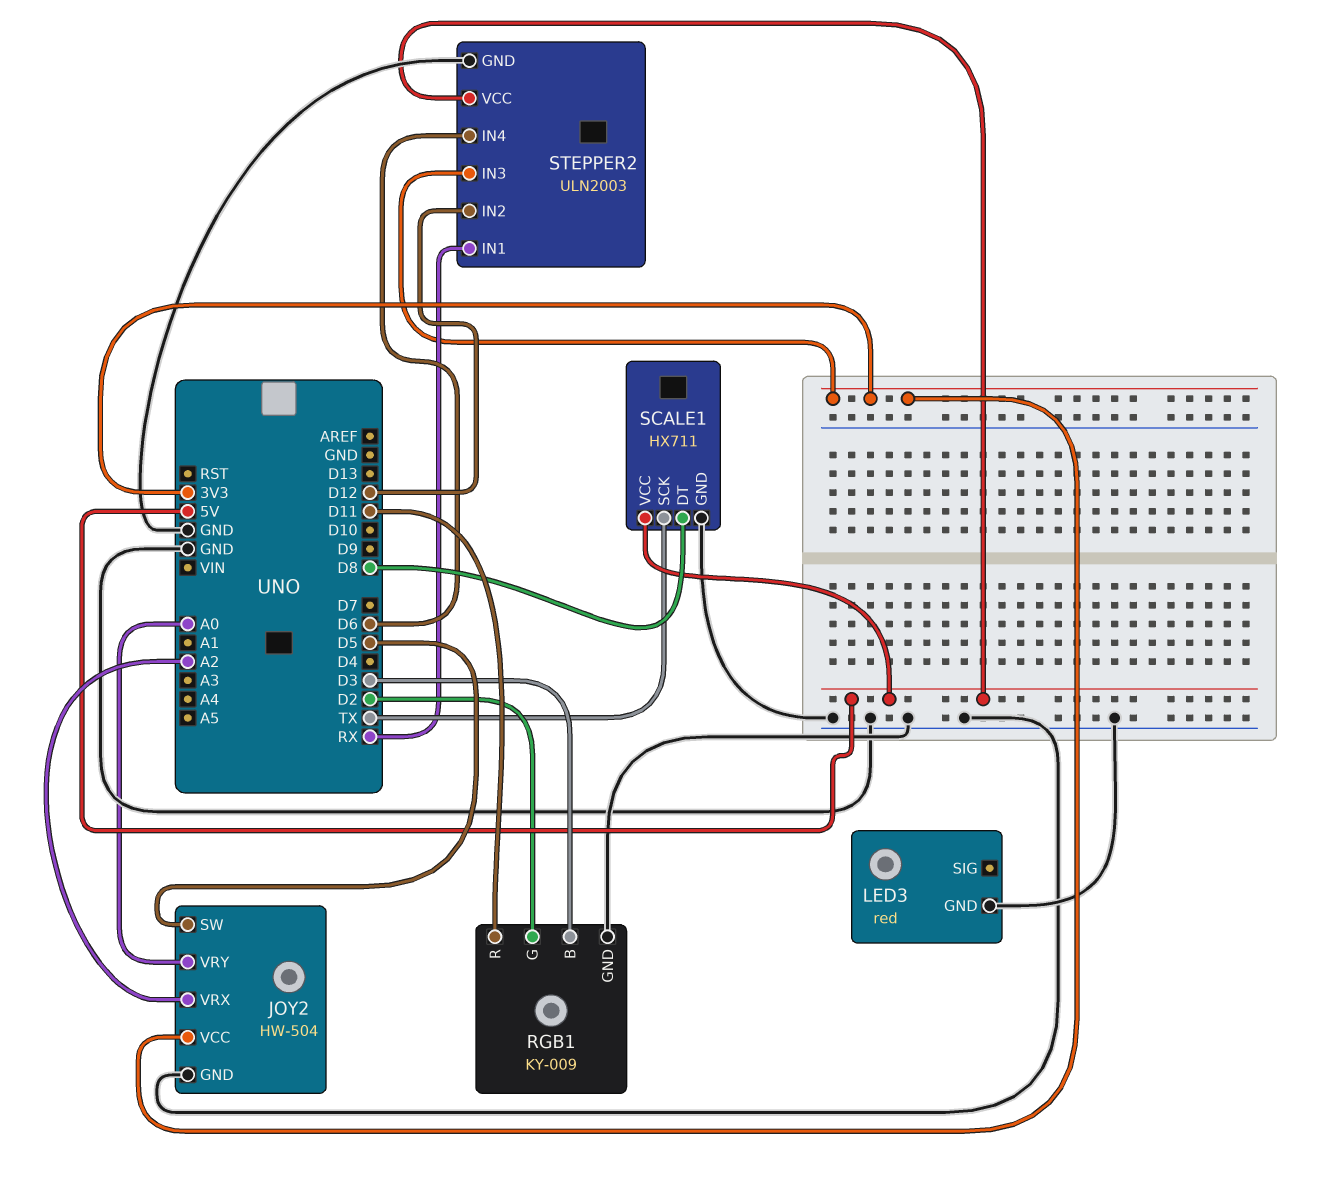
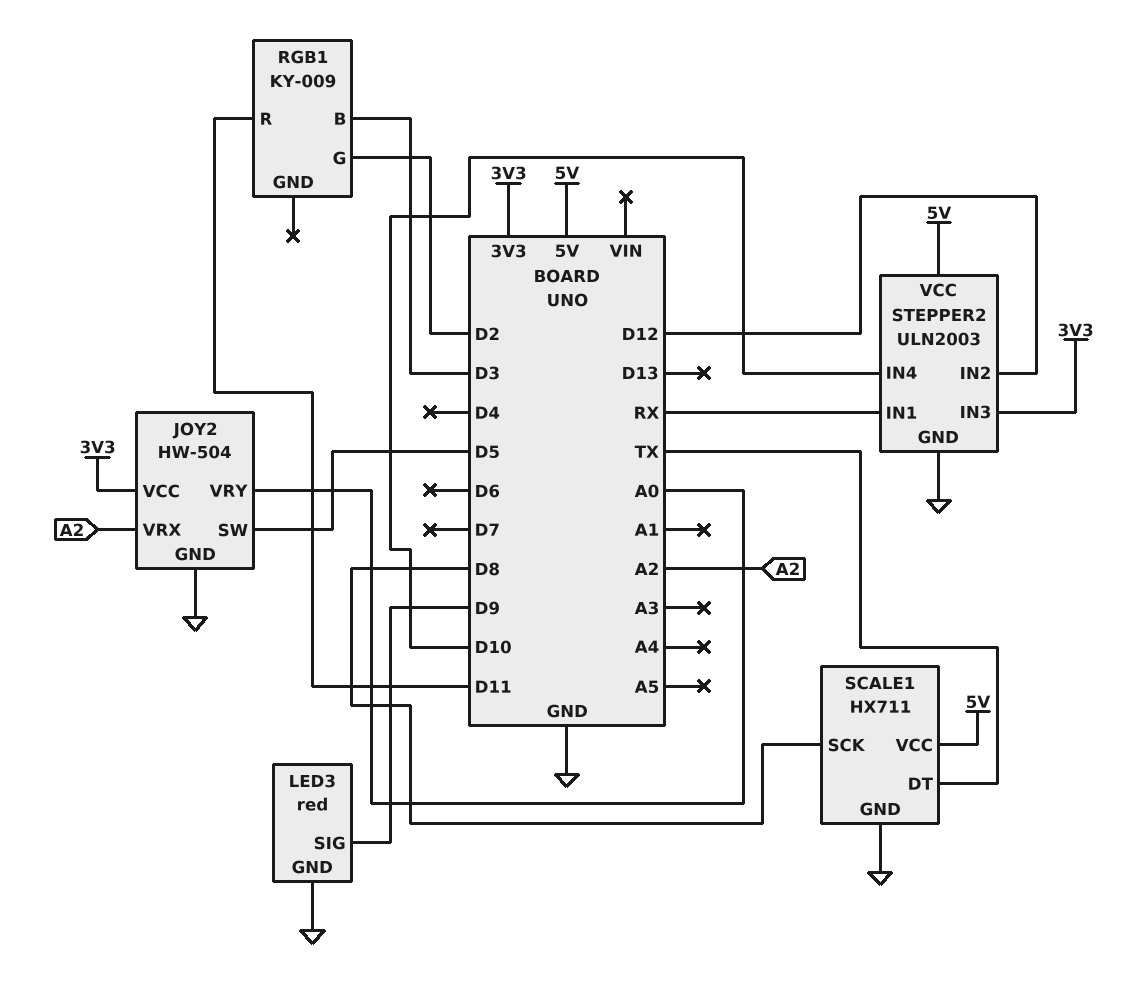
LED3 pin SIG: none -> D9
RGB1 pin GND: GND -> none
SCALE1 pin DT: D8 -> TX
SCALE1 pin SCK: TX -> D8
STEPPER2 pin IN4: D6 -> D10

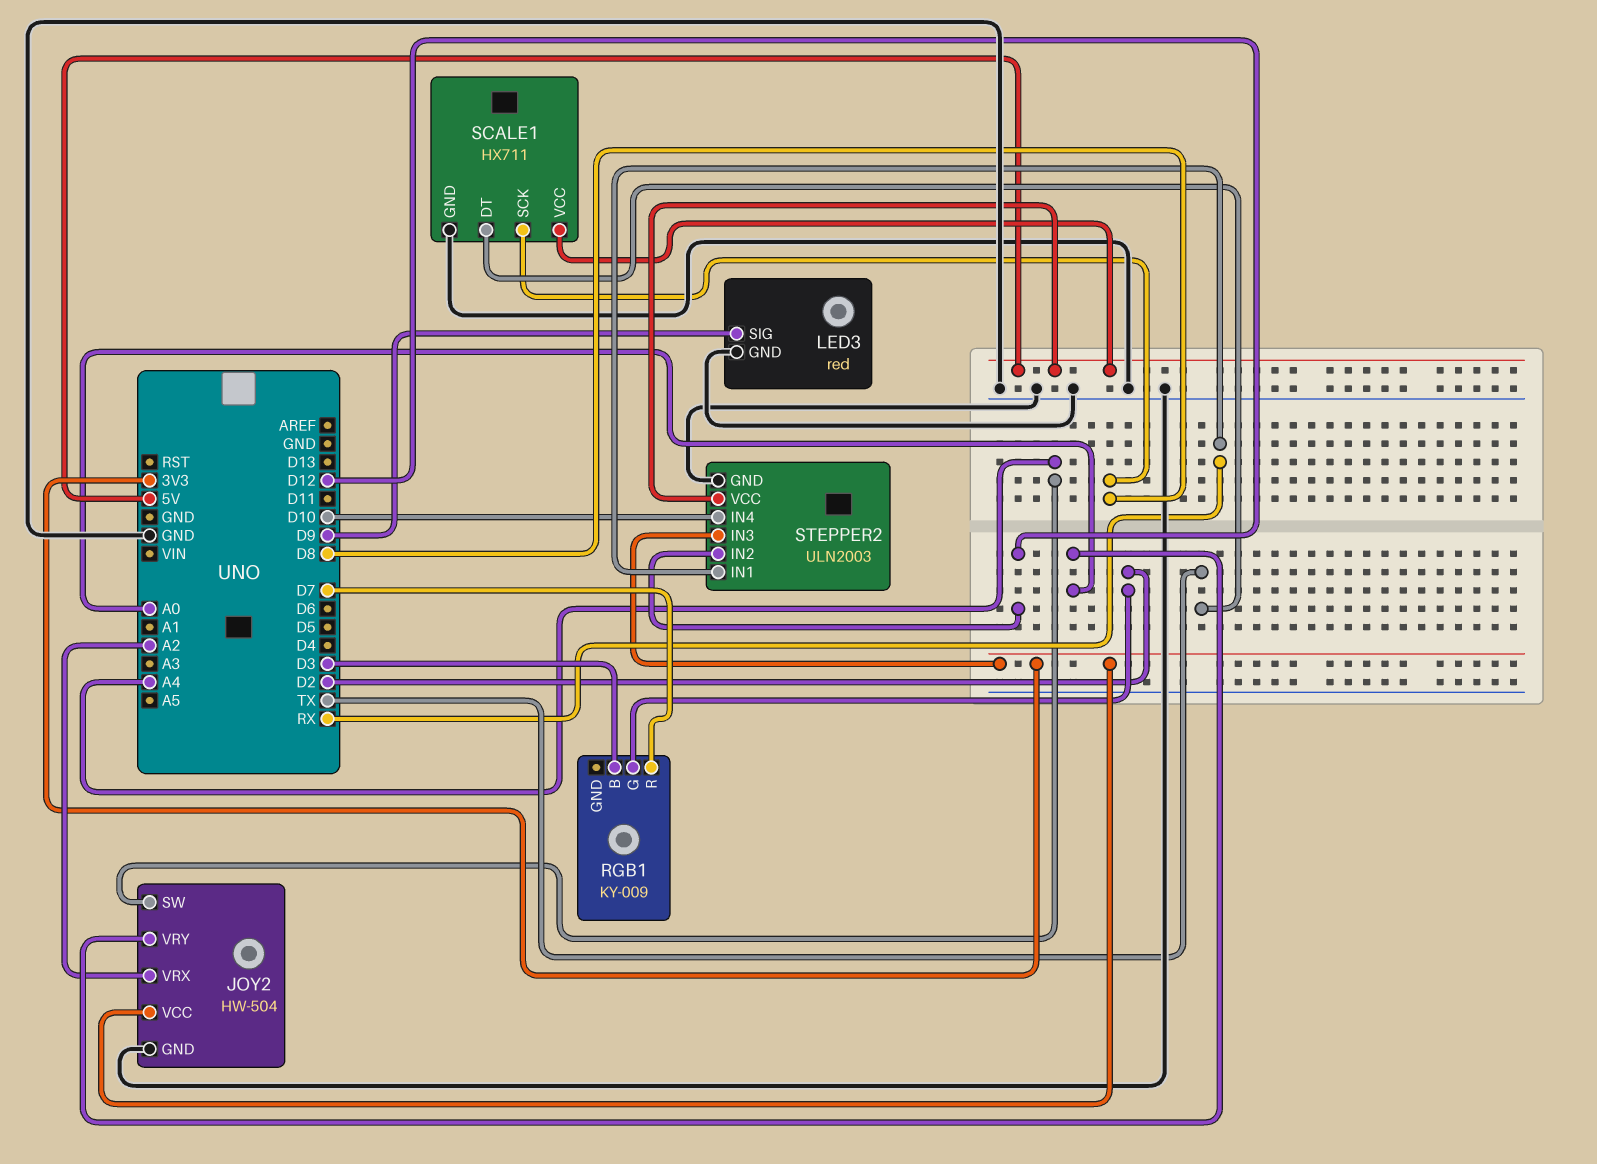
JOY2 pin SW: D5 -> A4
RGB1 pin R: D11 -> D7

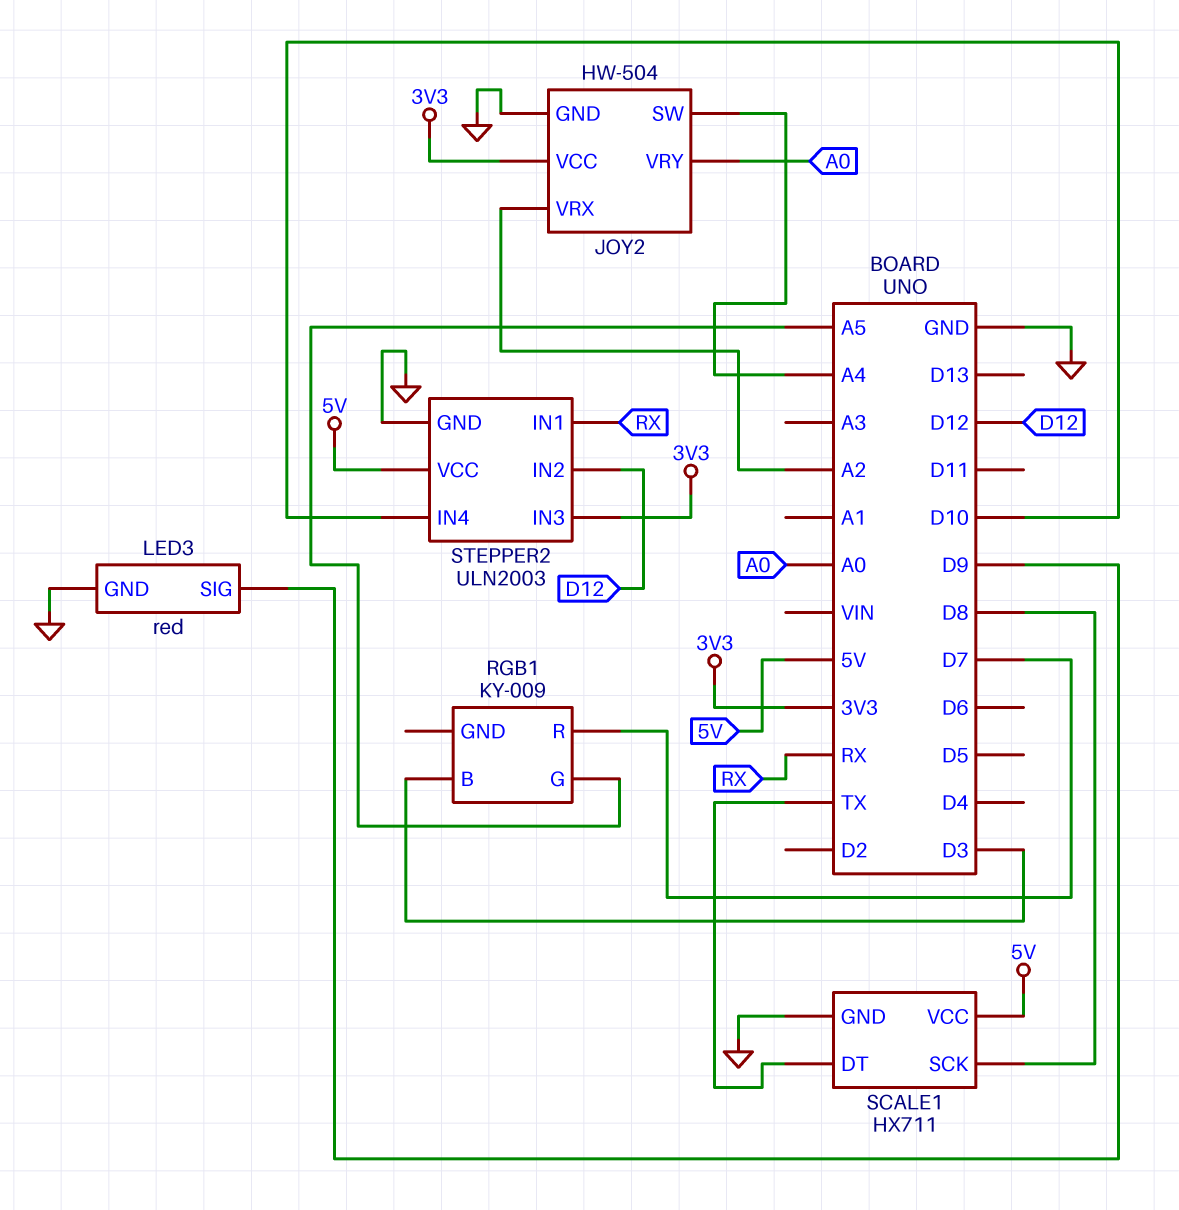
RGB1 pin G: D2 -> A5

